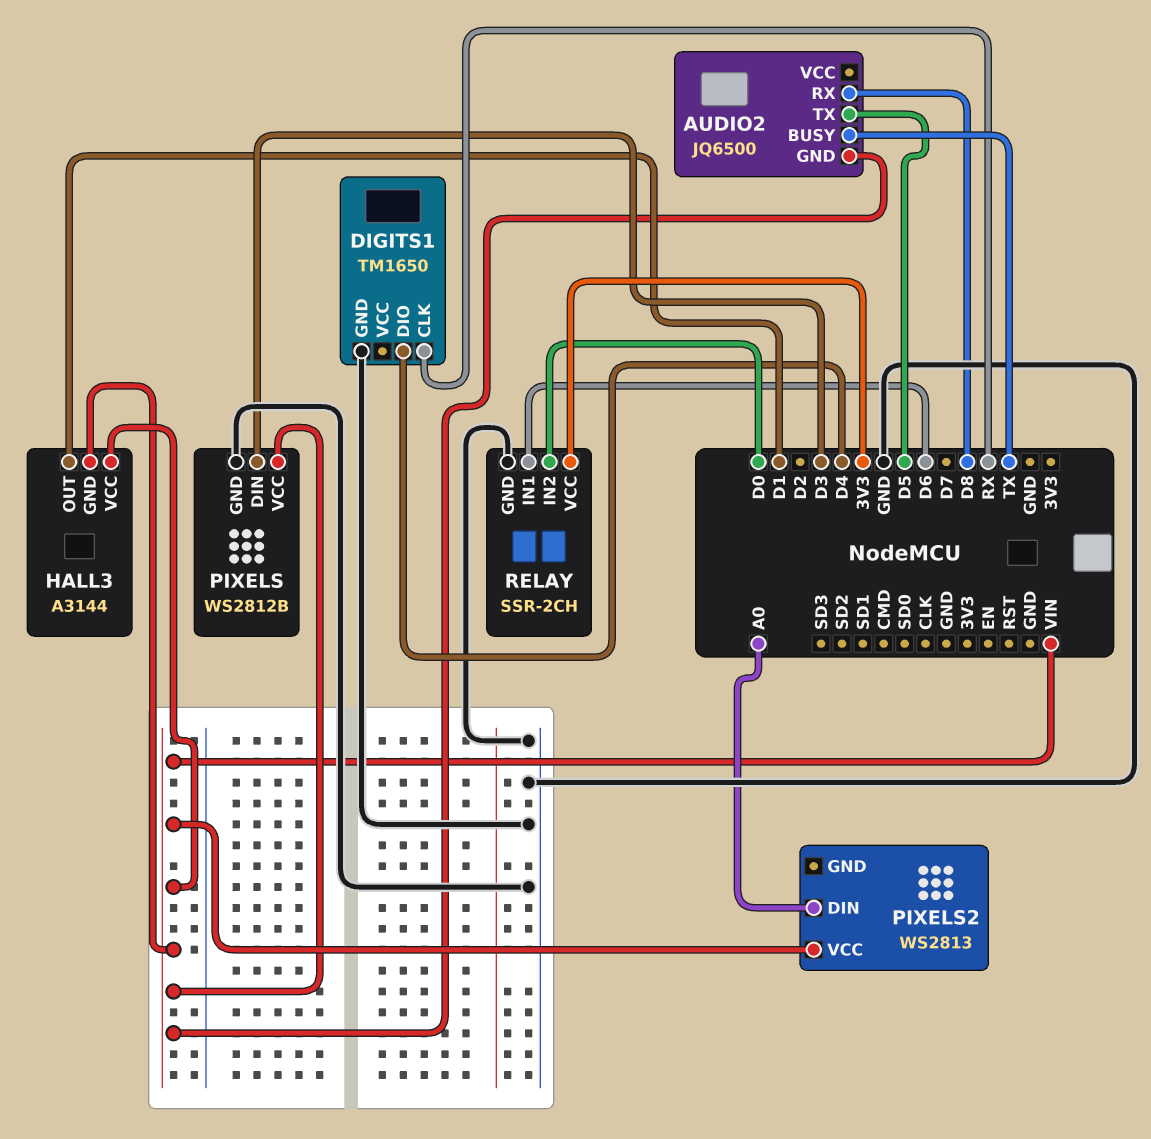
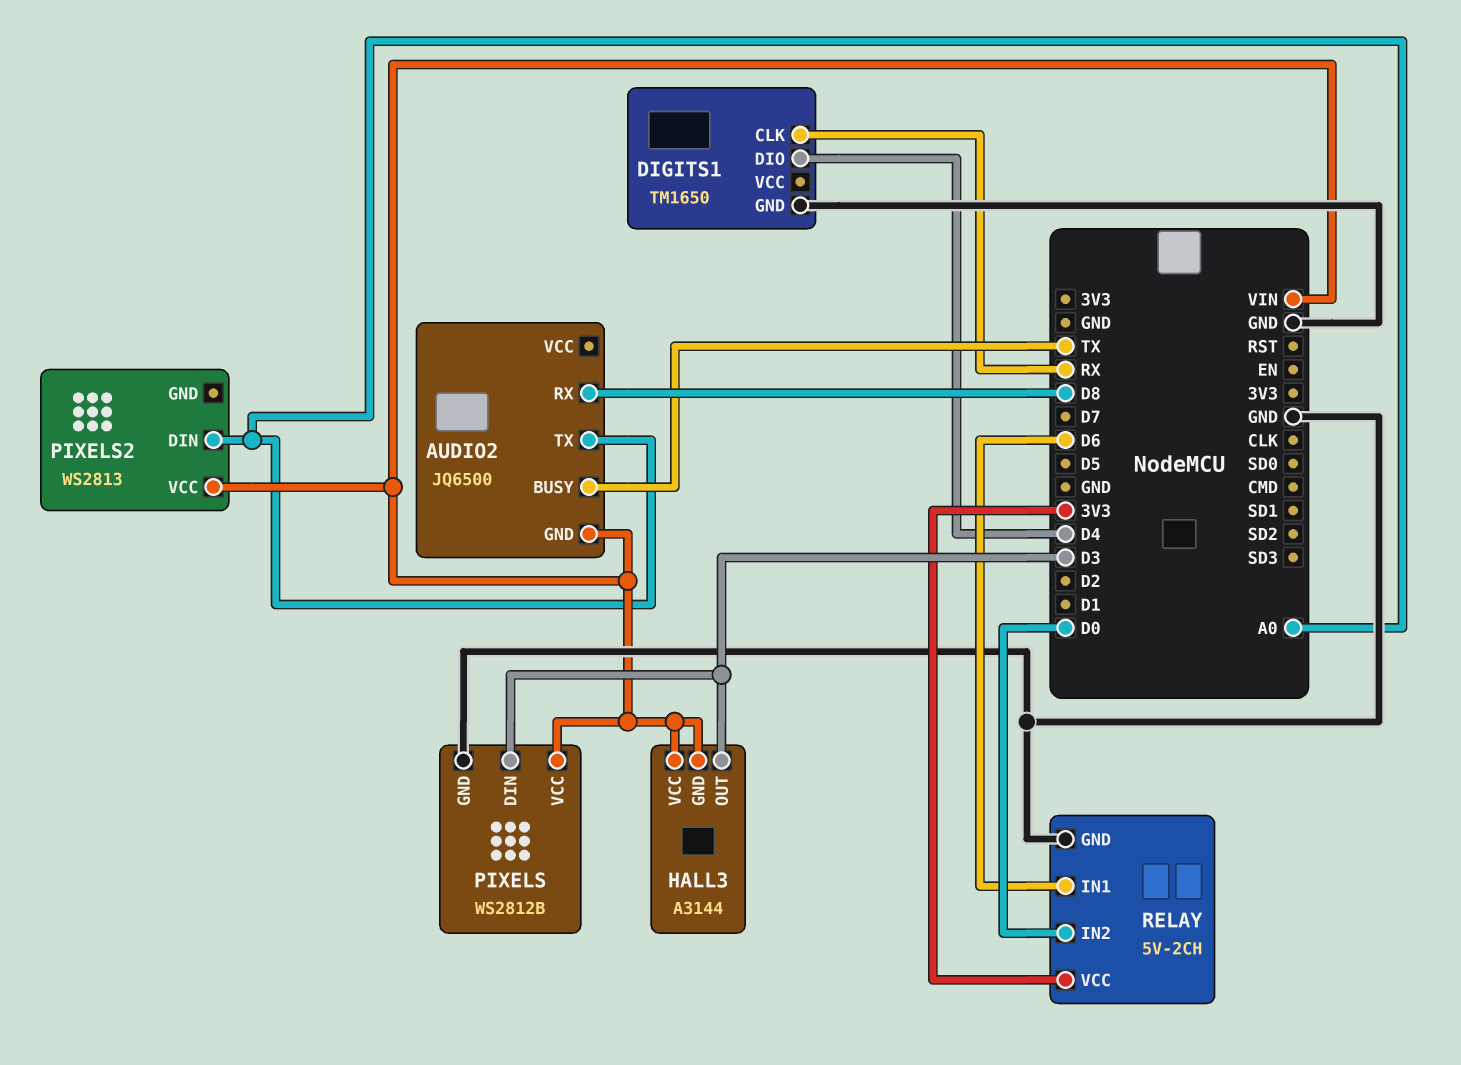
AUDIO2 pin TX: D5 -> A0
HALL3 pin OUT: D1 -> D3
RELAY: SSR-2CH -> 5V-2CH

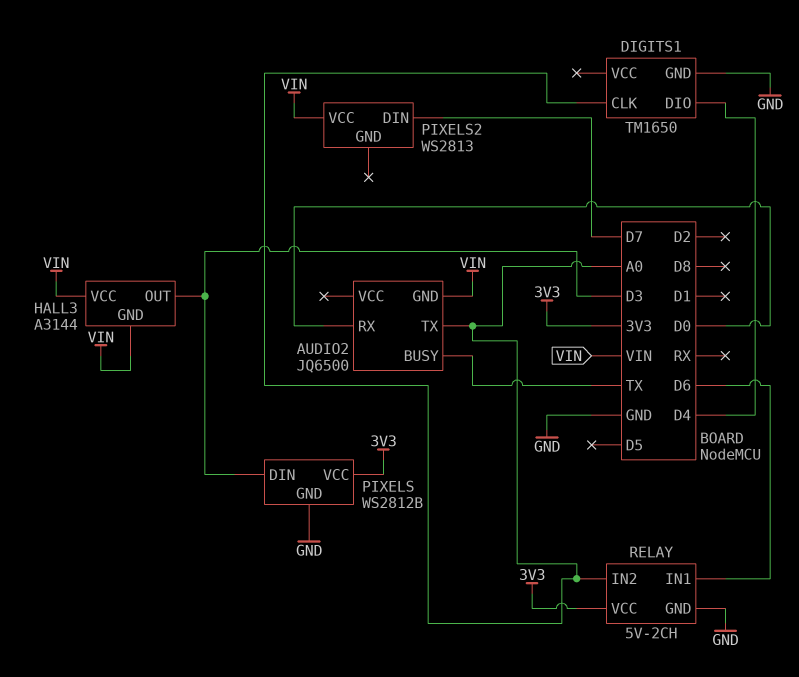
AUDIO2 pin RX: D8 -> D0
DIGITS1 pin CLK: RX -> A0
PIXELS pin VCC: VIN -> 3V3
PIXELS2 pin DIN: A0 -> D7
RELAY pin IN2: D0 -> A0

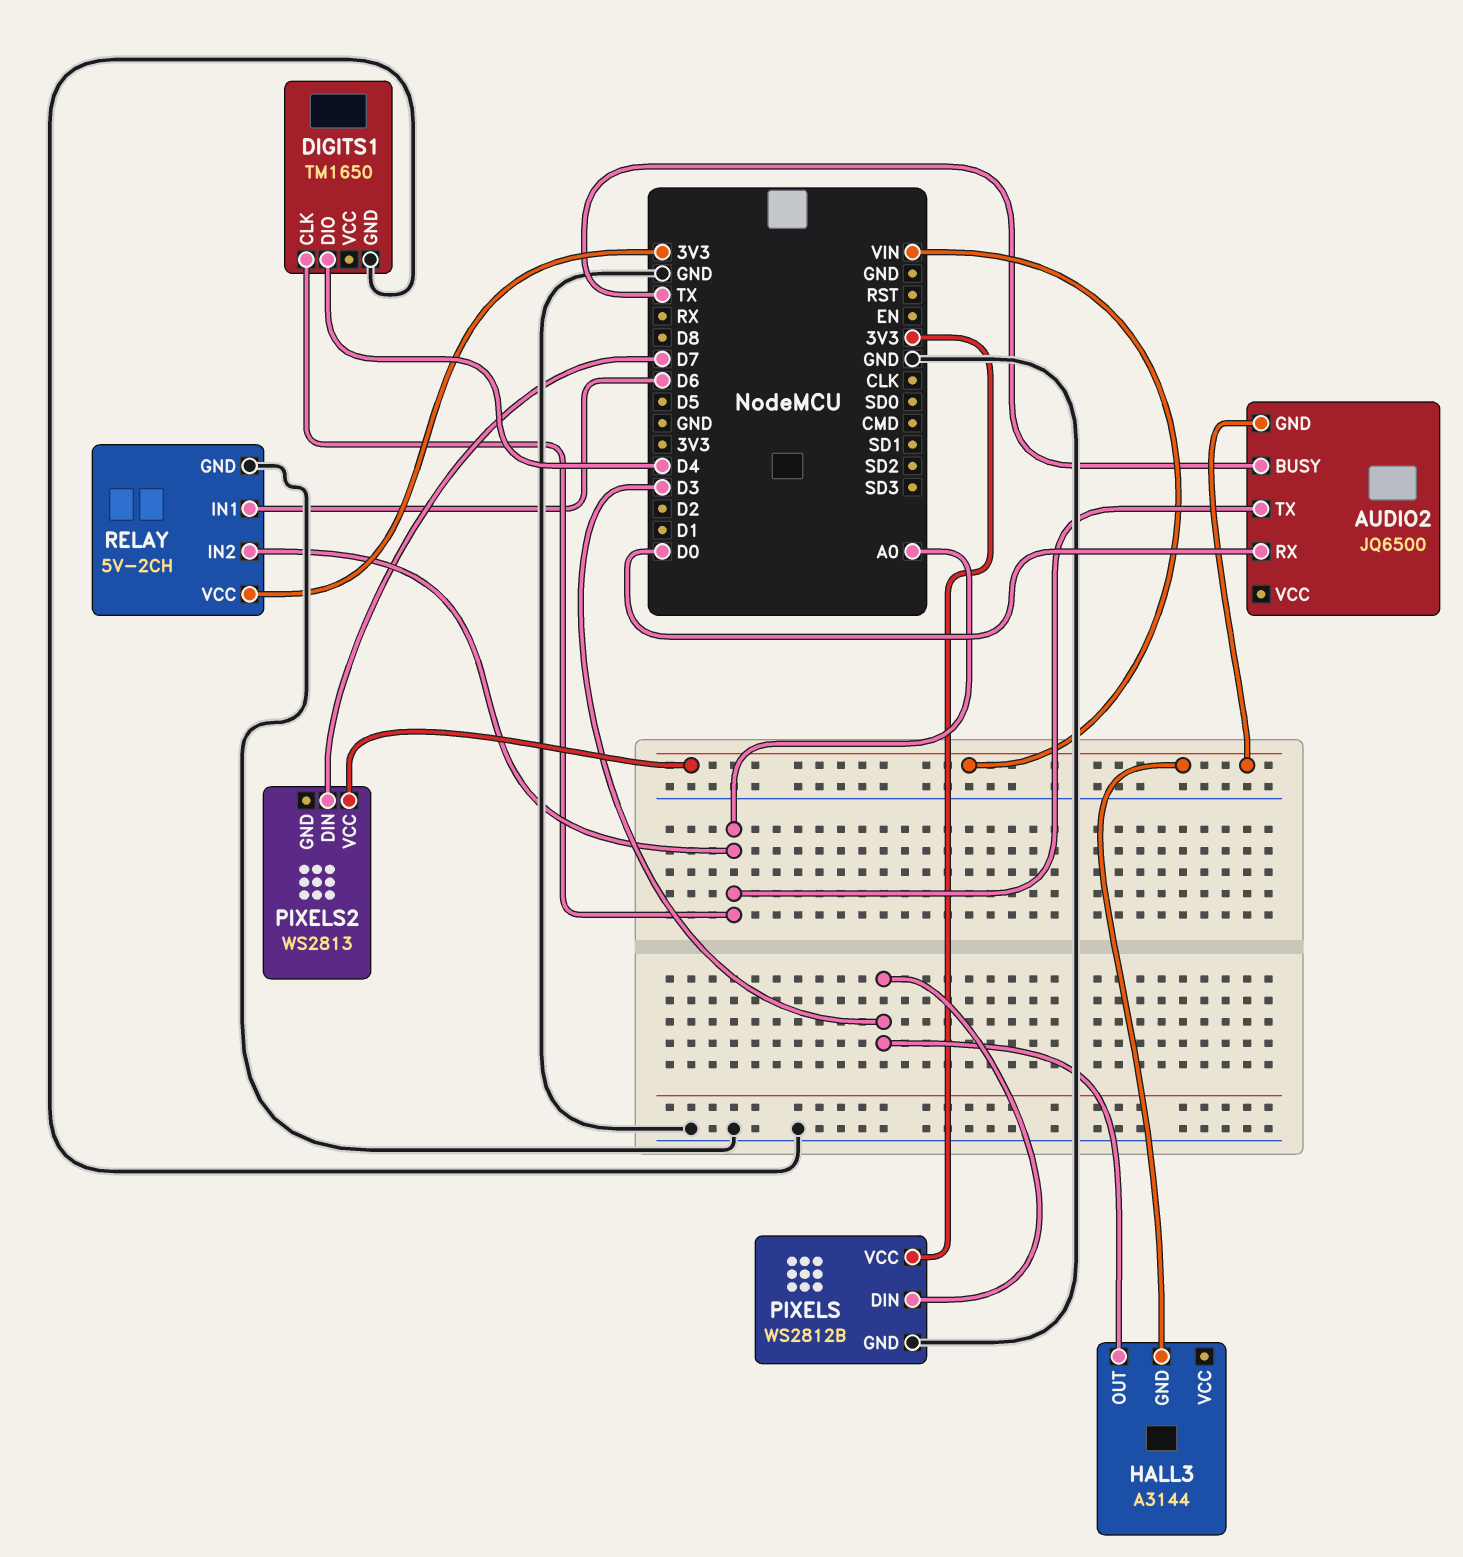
HALL3 pin VCC: VIN -> none

